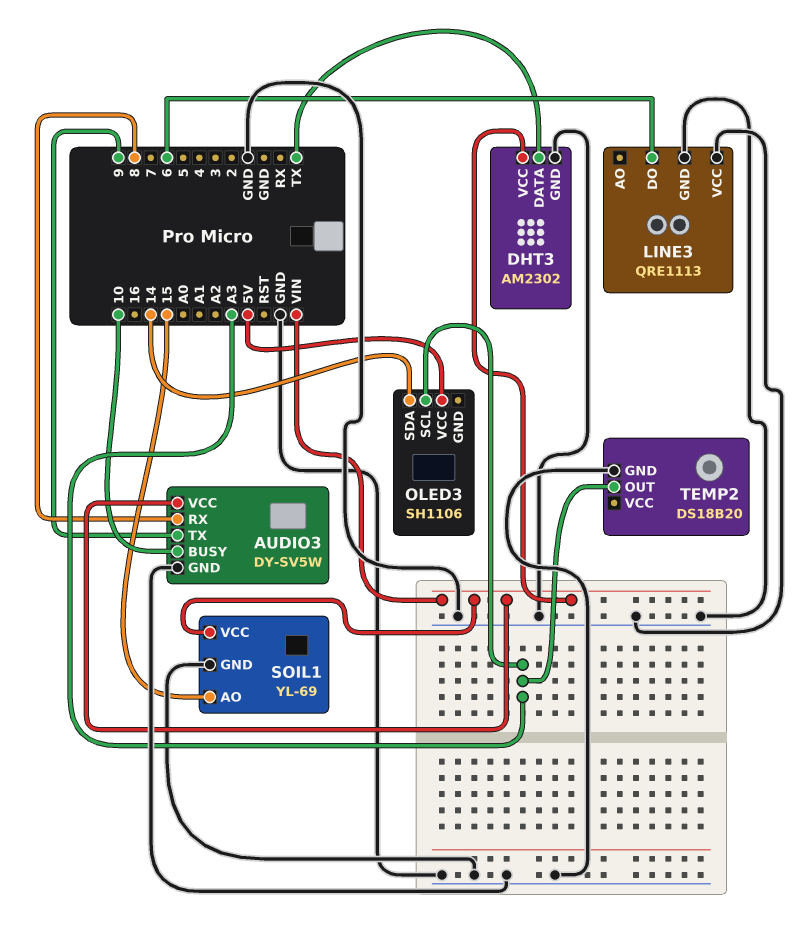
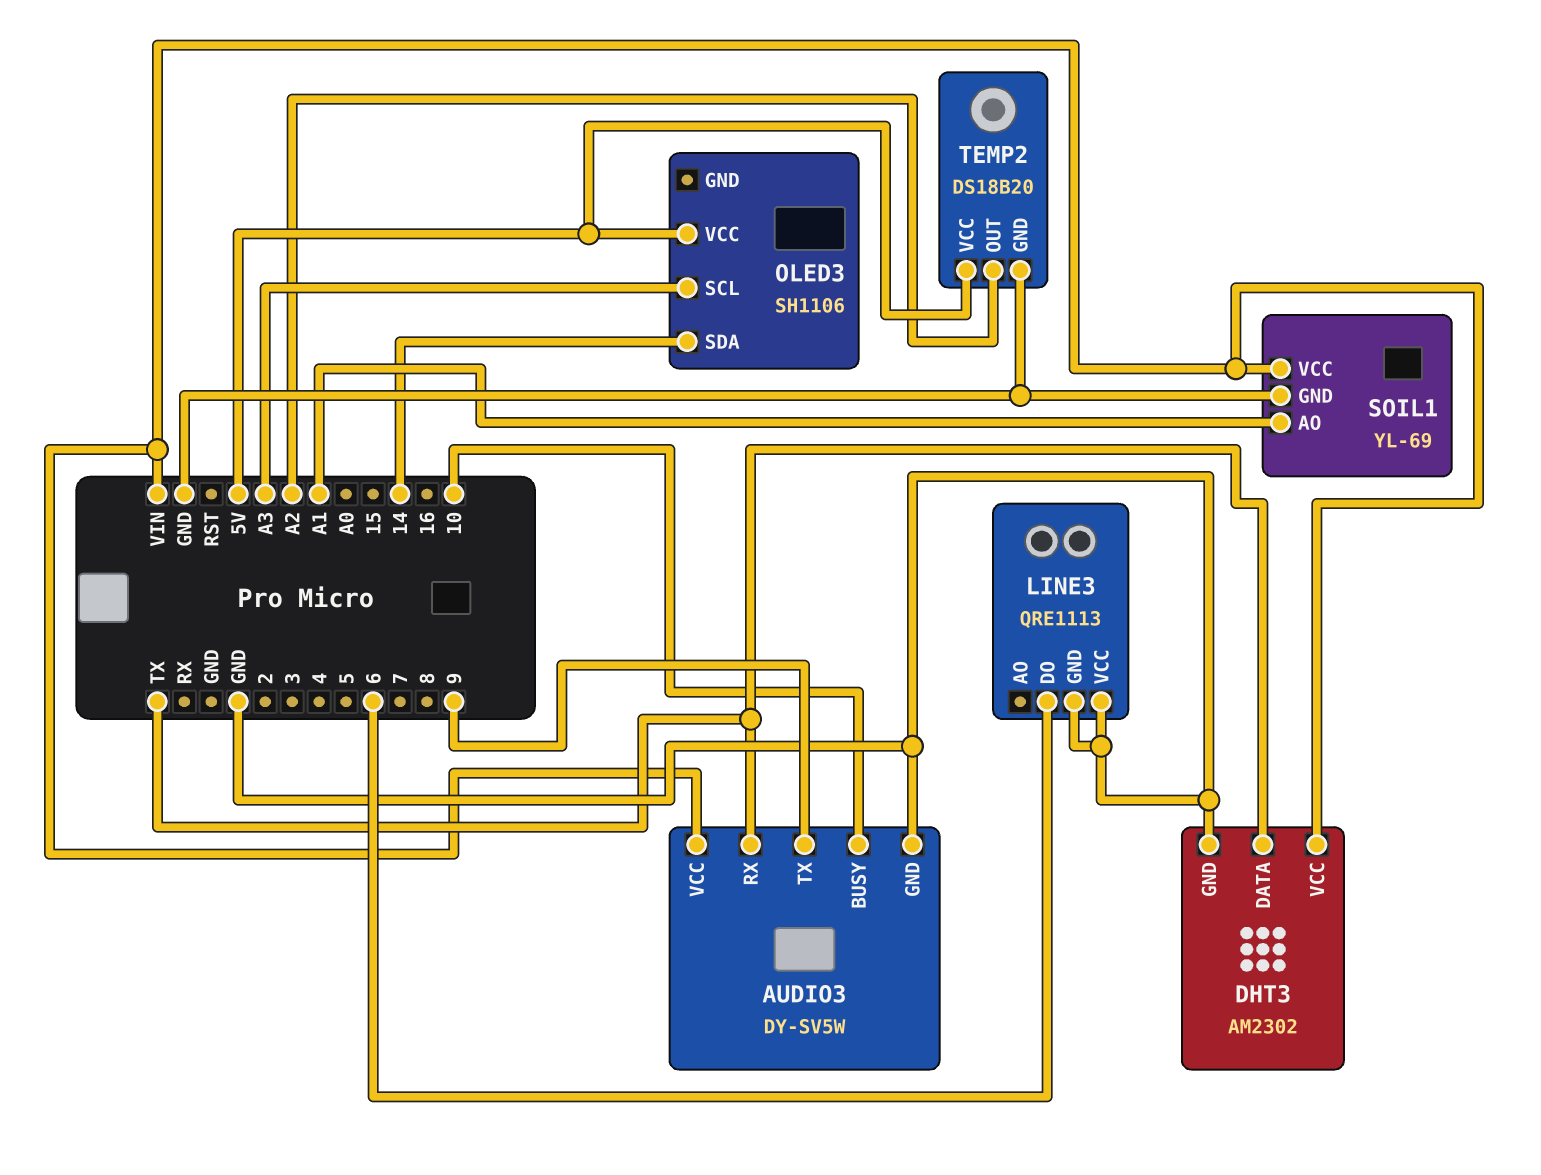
AUDIO3 pin RX: 8 -> TX
SOIL1 pin AO: 15 -> A1
TEMP2 pin OUT: A3 -> A2
TEMP2 pin VCC: none -> 5V

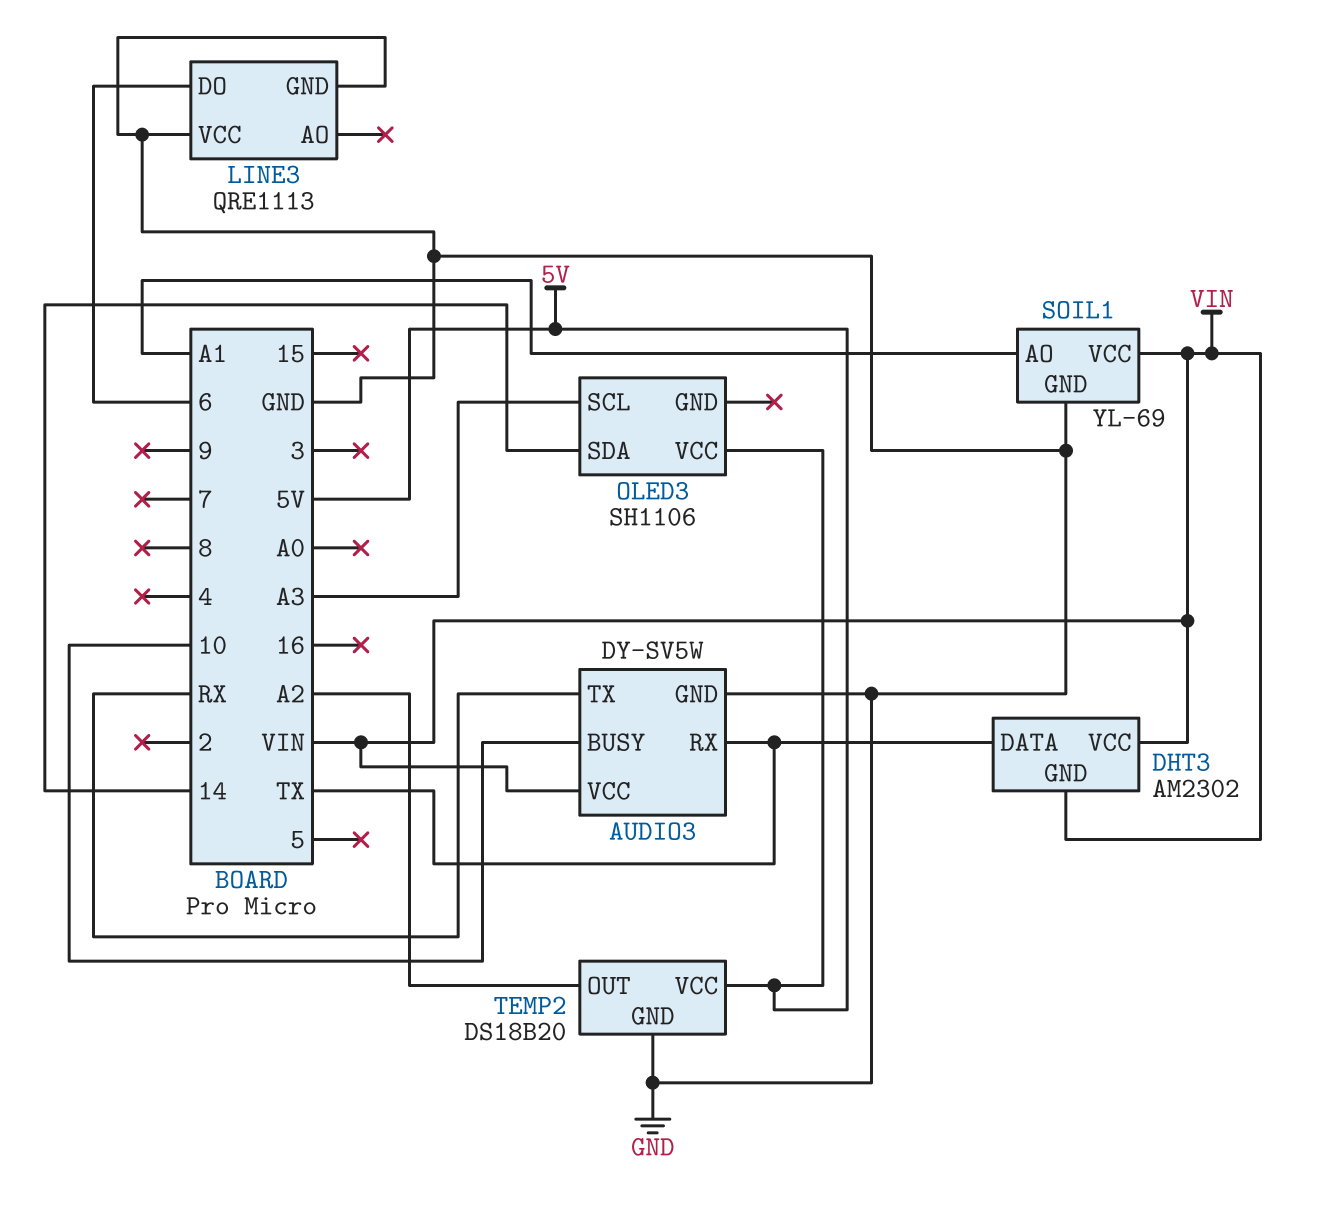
AUDIO3 pin TX: 9 -> RX
DHT3 pin GND: GND -> VIN

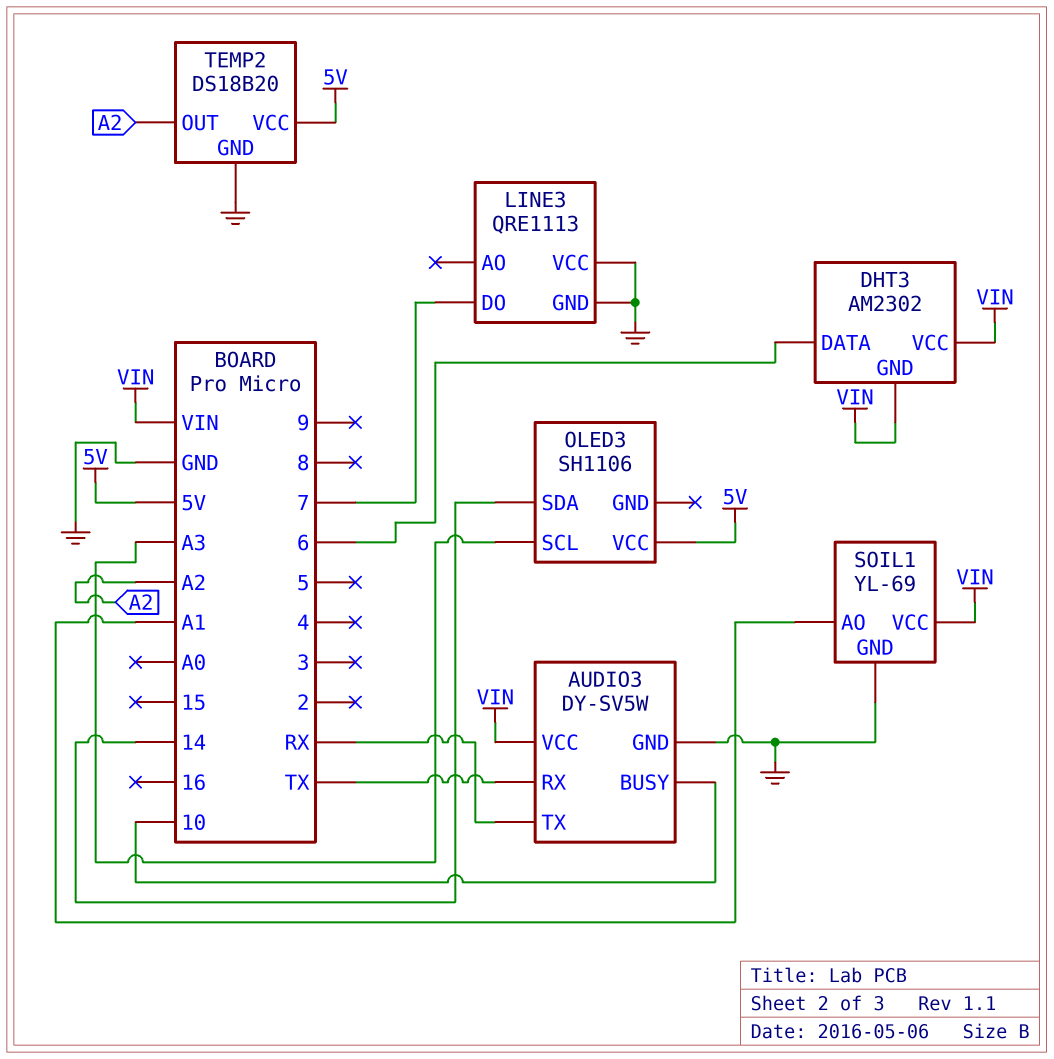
DHT3 pin DATA: TX -> 6
LINE3 pin DO: 6 -> 7

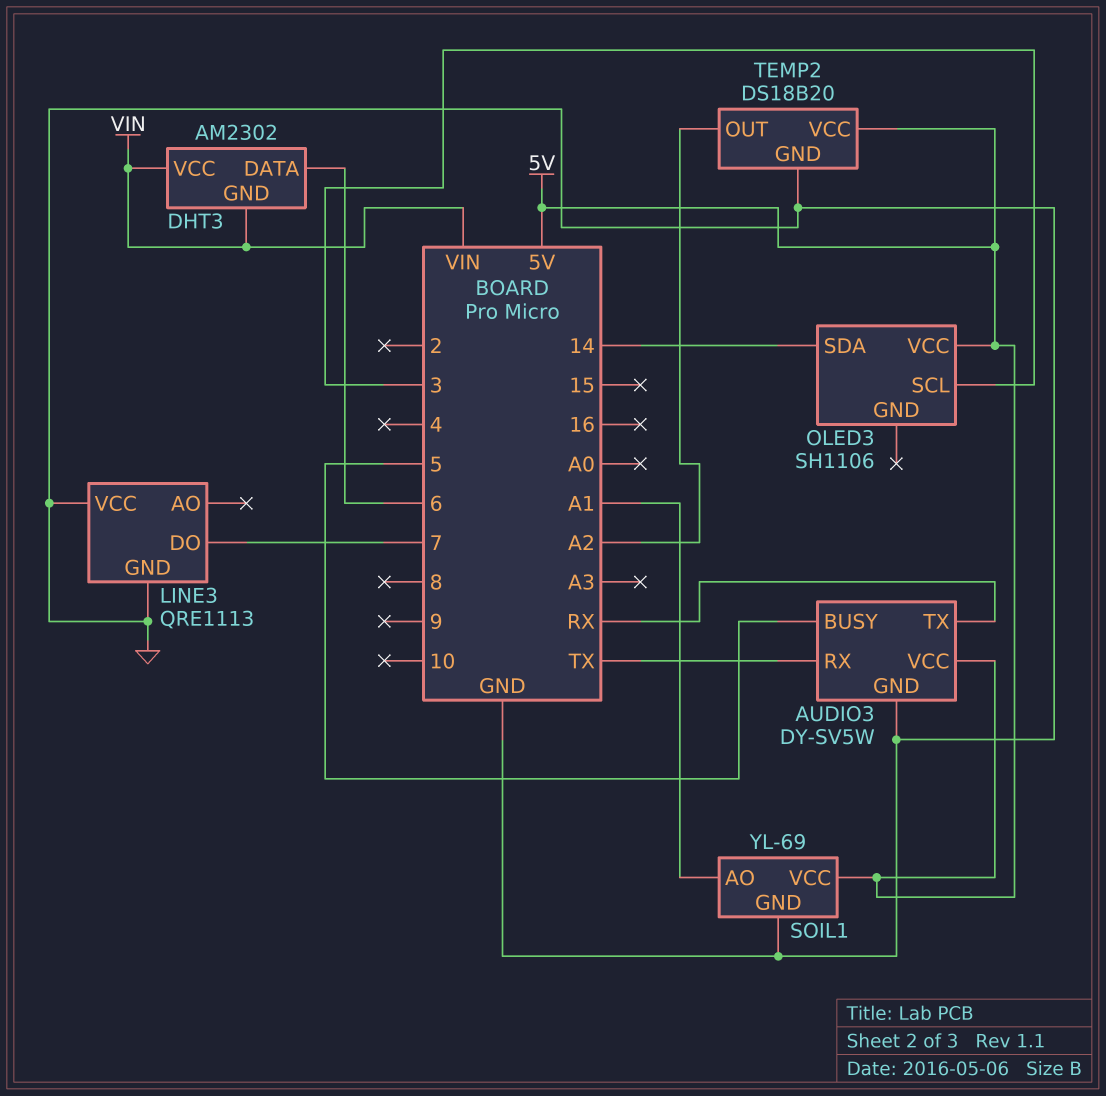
AUDIO3 pin BUSY: 10 -> 5
AUDIO3 pin VCC: VIN -> 5V
OLED3 pin SCL: A3 -> 3
SOIL1 pin VCC: VIN -> 5V

